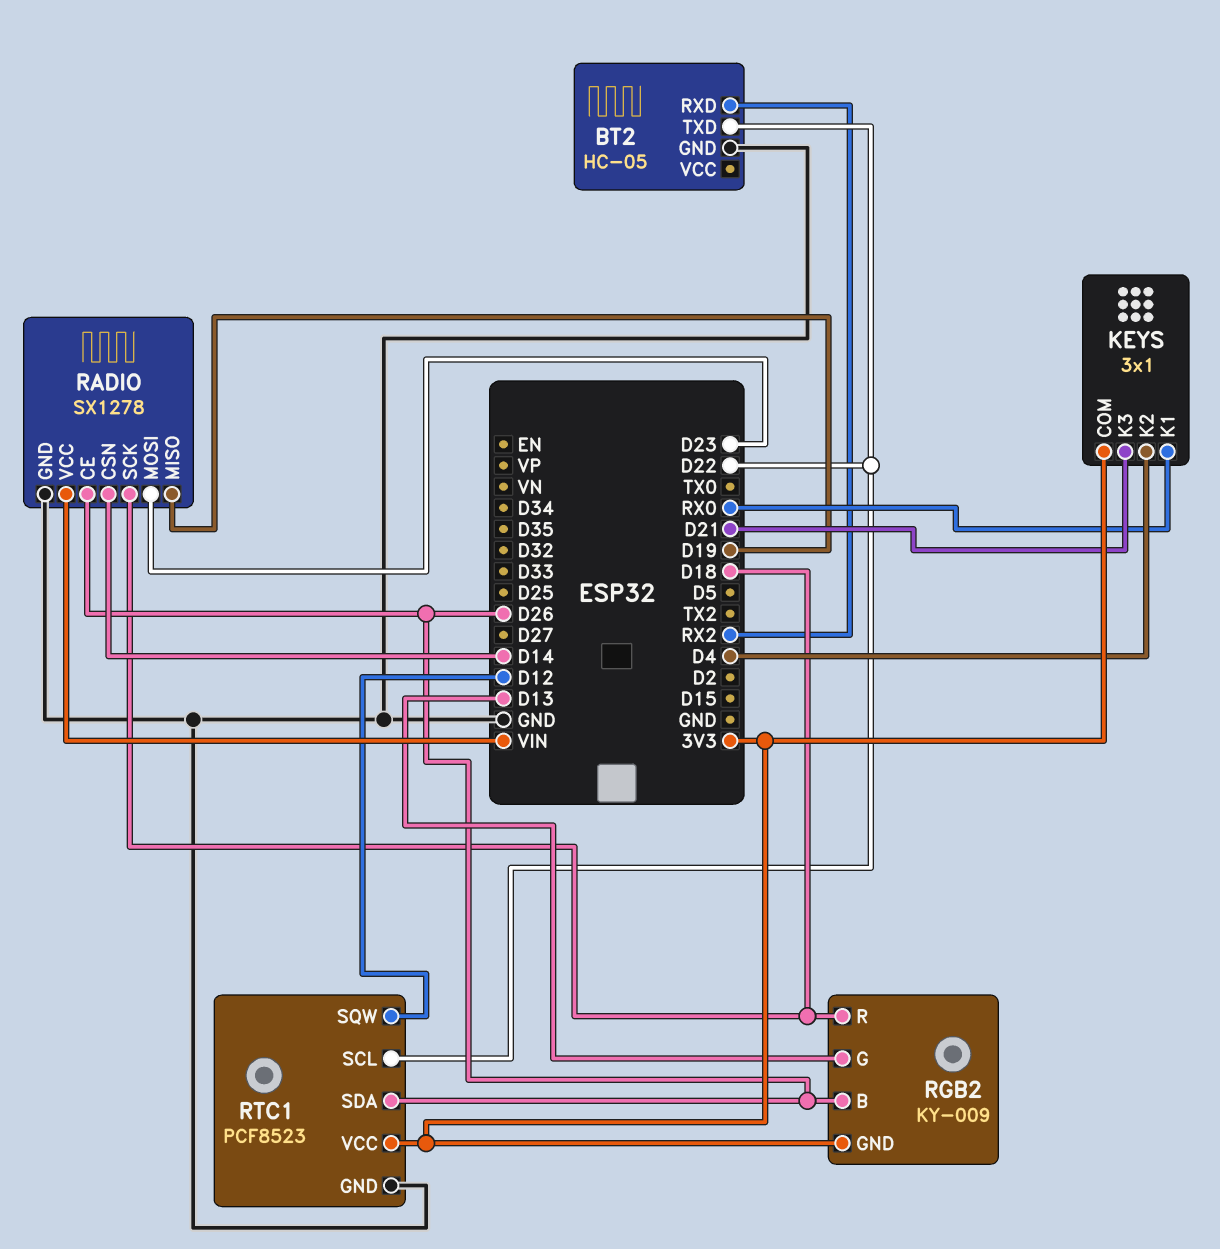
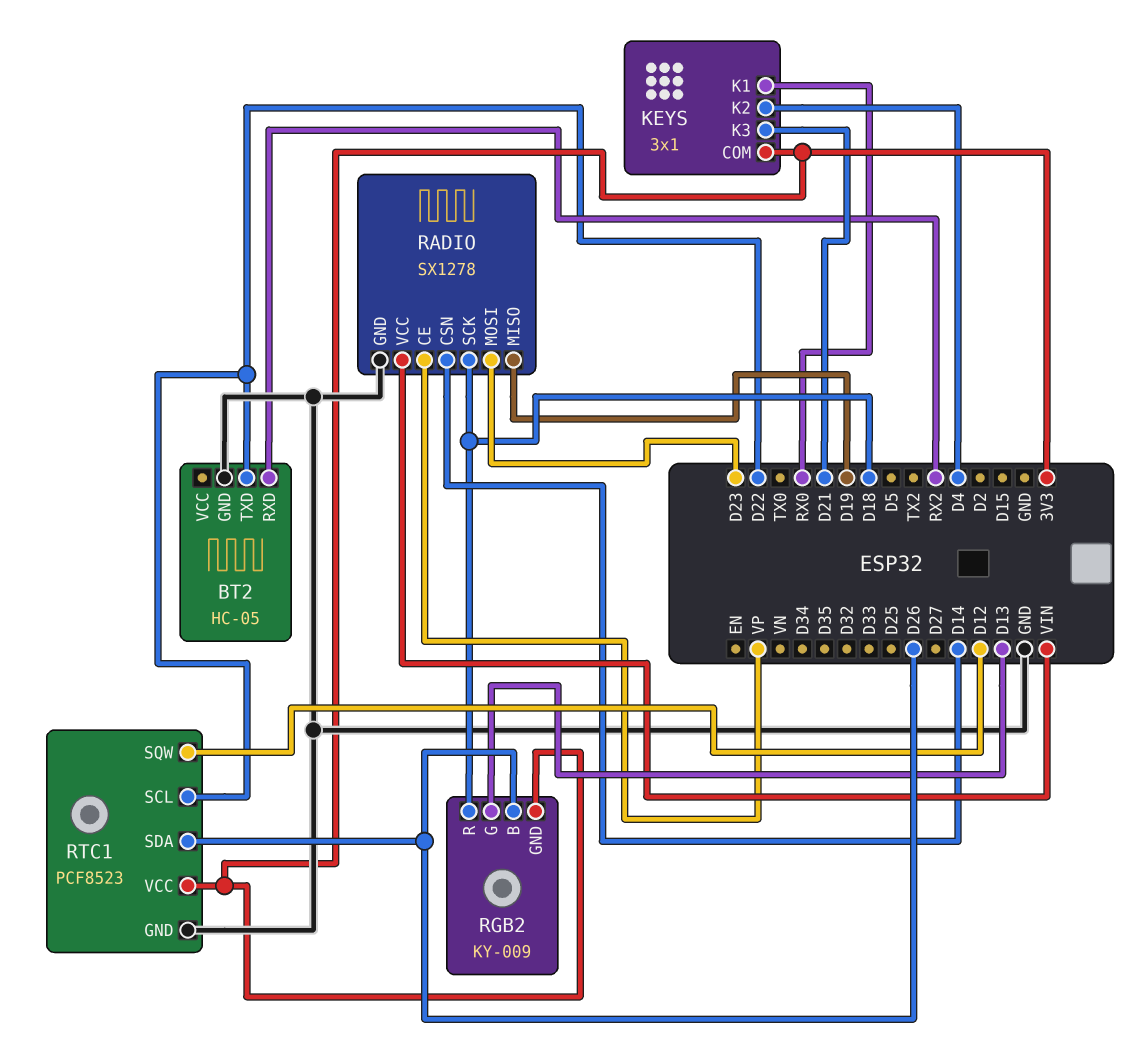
RADIO pin CE: D26 -> VP

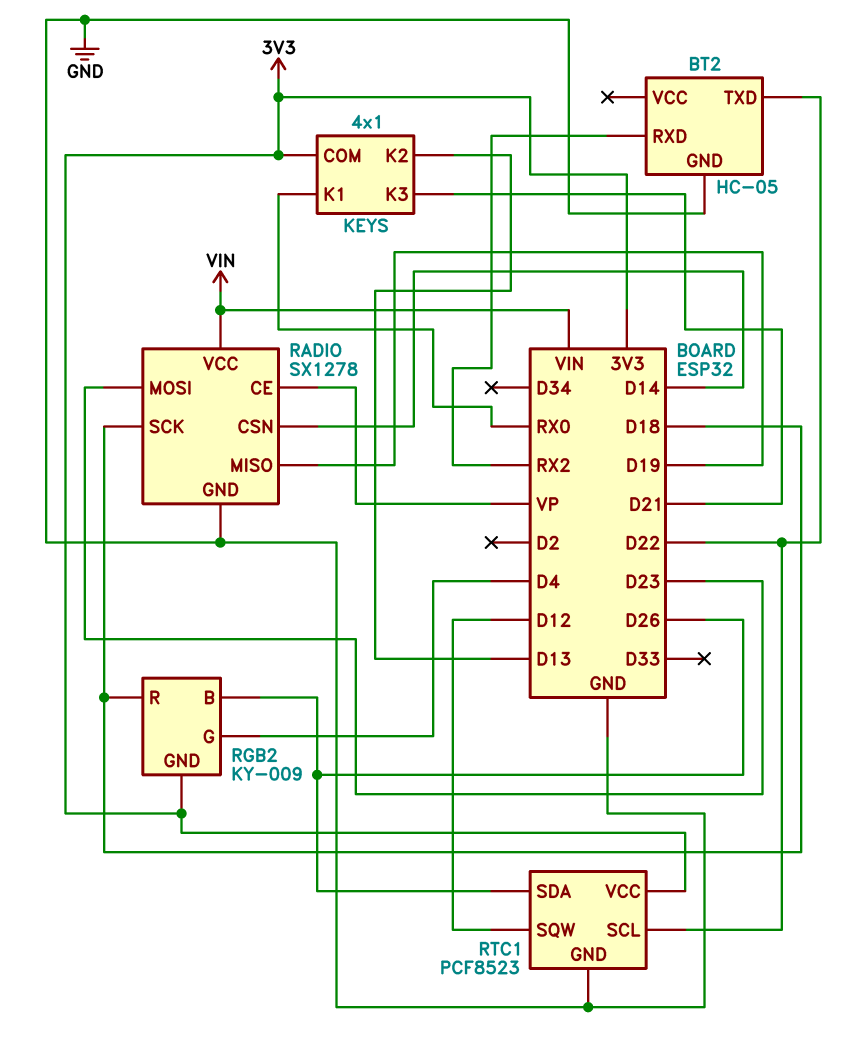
KEYS: 3x1 -> 4x1
KEYS pin K2: D4 -> D13
RGB2 pin G: D13 -> D4

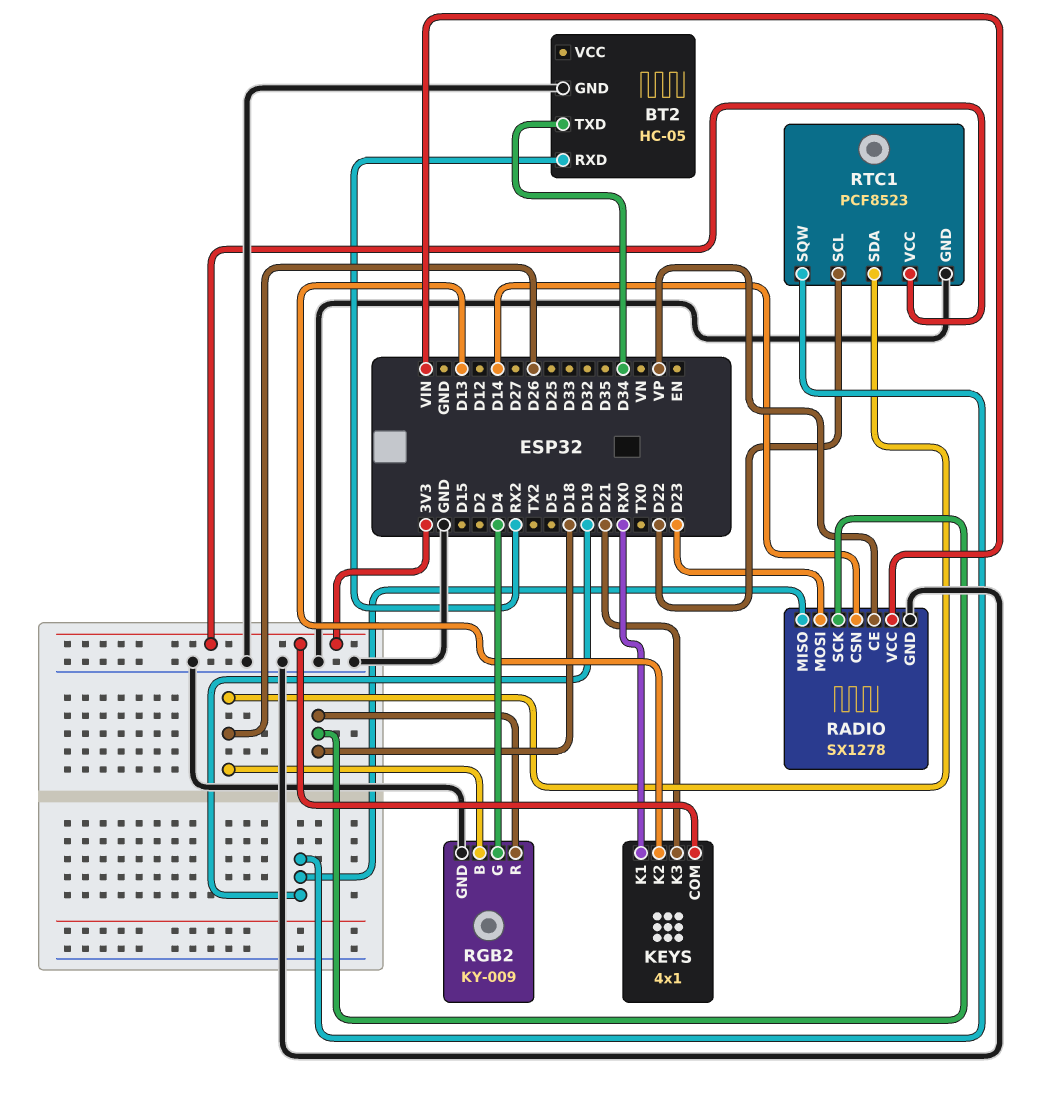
BT2 pin TXD: D22 -> D34
RGB2 pin GND: 3V3 -> GND
RTC1 pin SQW: D12 -> D19

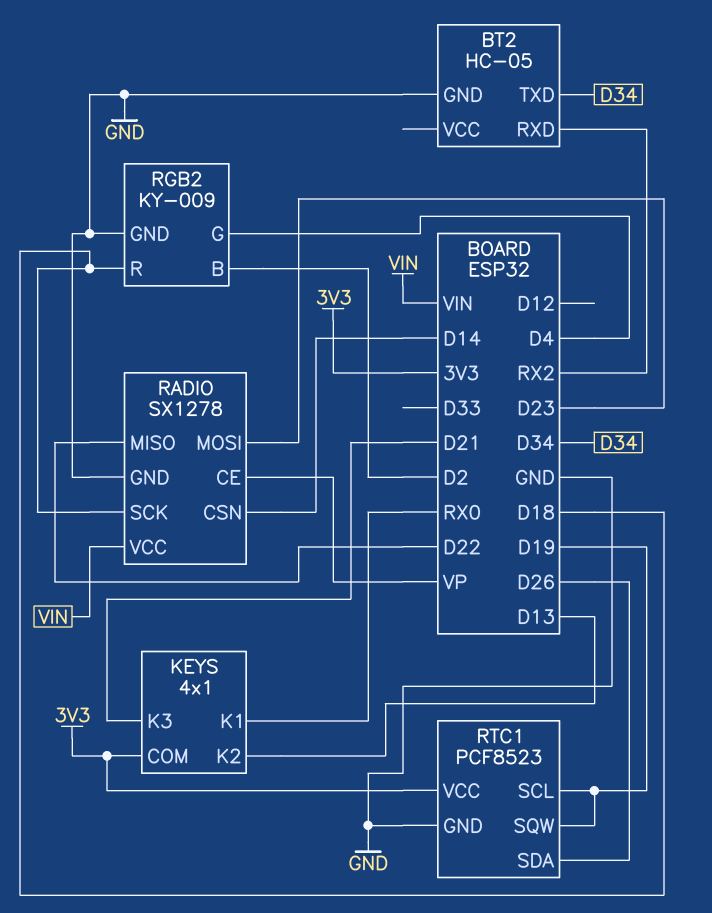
RADIO pin MISO: D19 -> D22
RGB2 pin B: D26 -> D2
RTC1 pin SCL: D22 -> D19

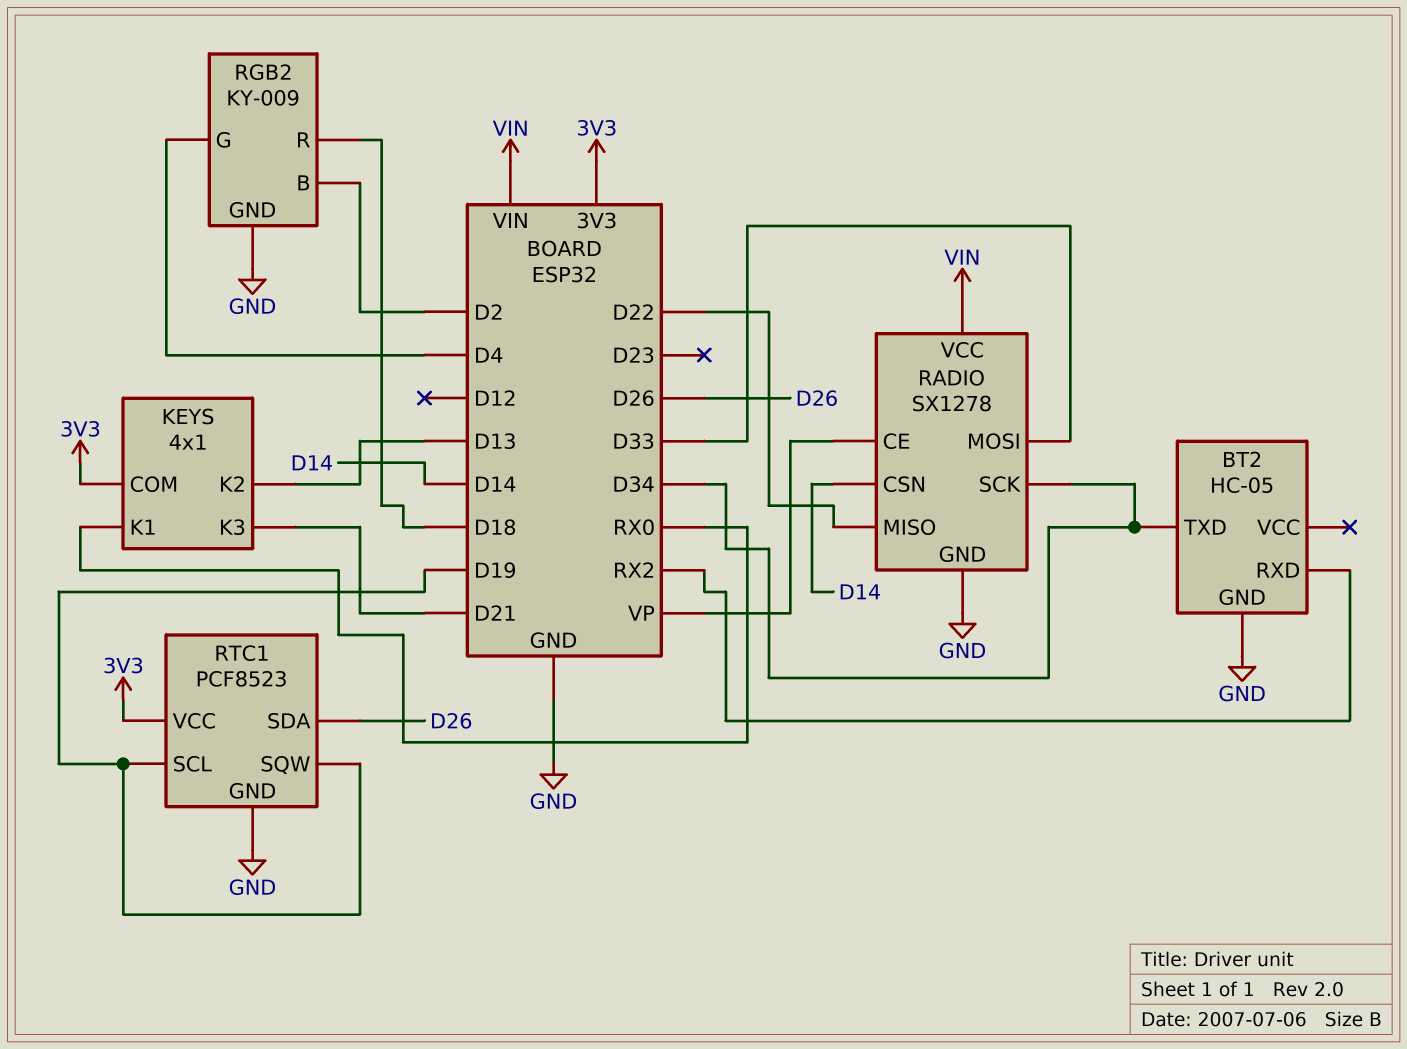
RADIO pin MOSI: D23 -> D33
RADIO pin SCK: D18 -> D34

